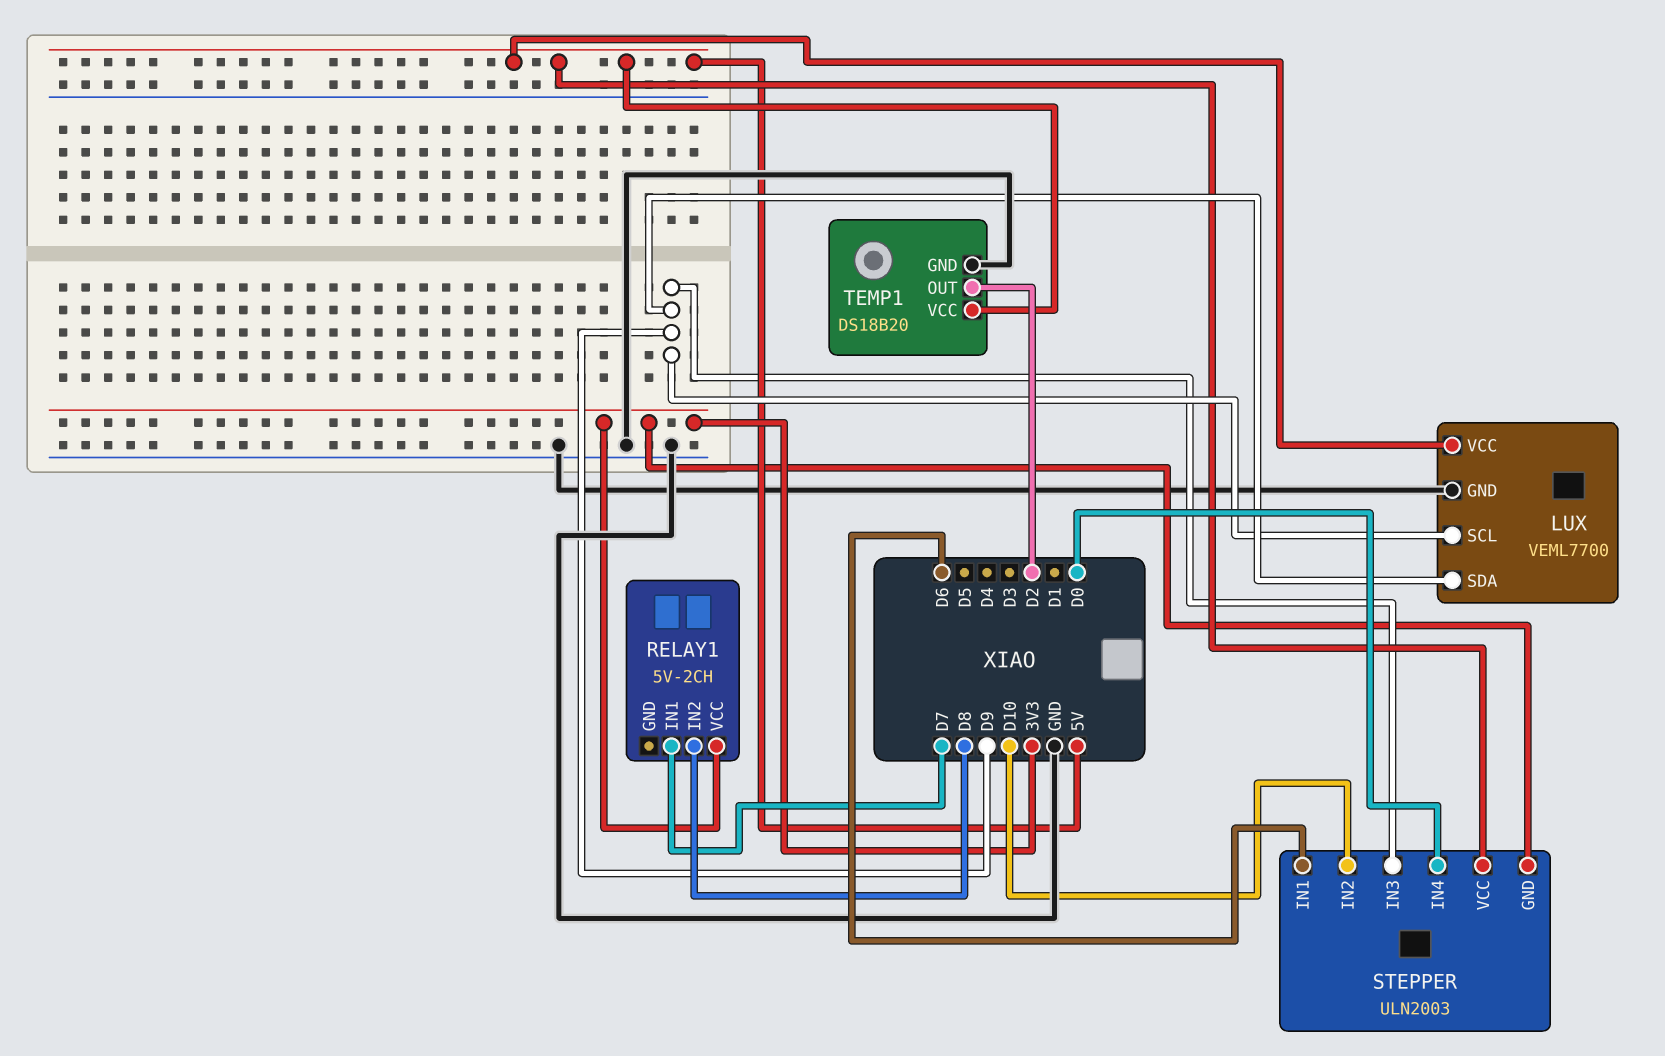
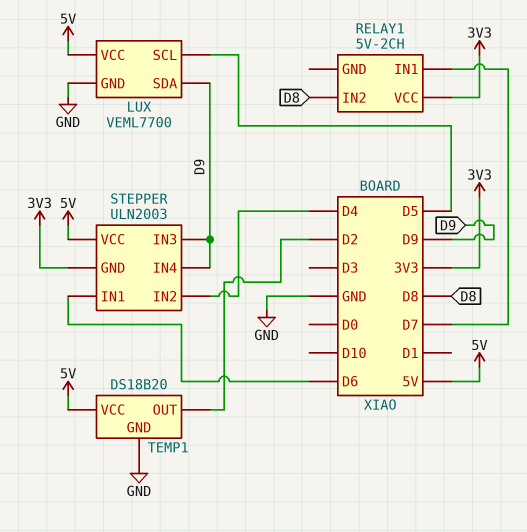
LUX pin SCL: D9 -> D5
STEPPER pin IN2: D10 -> D4
STEPPER pin IN4: D0 -> D9

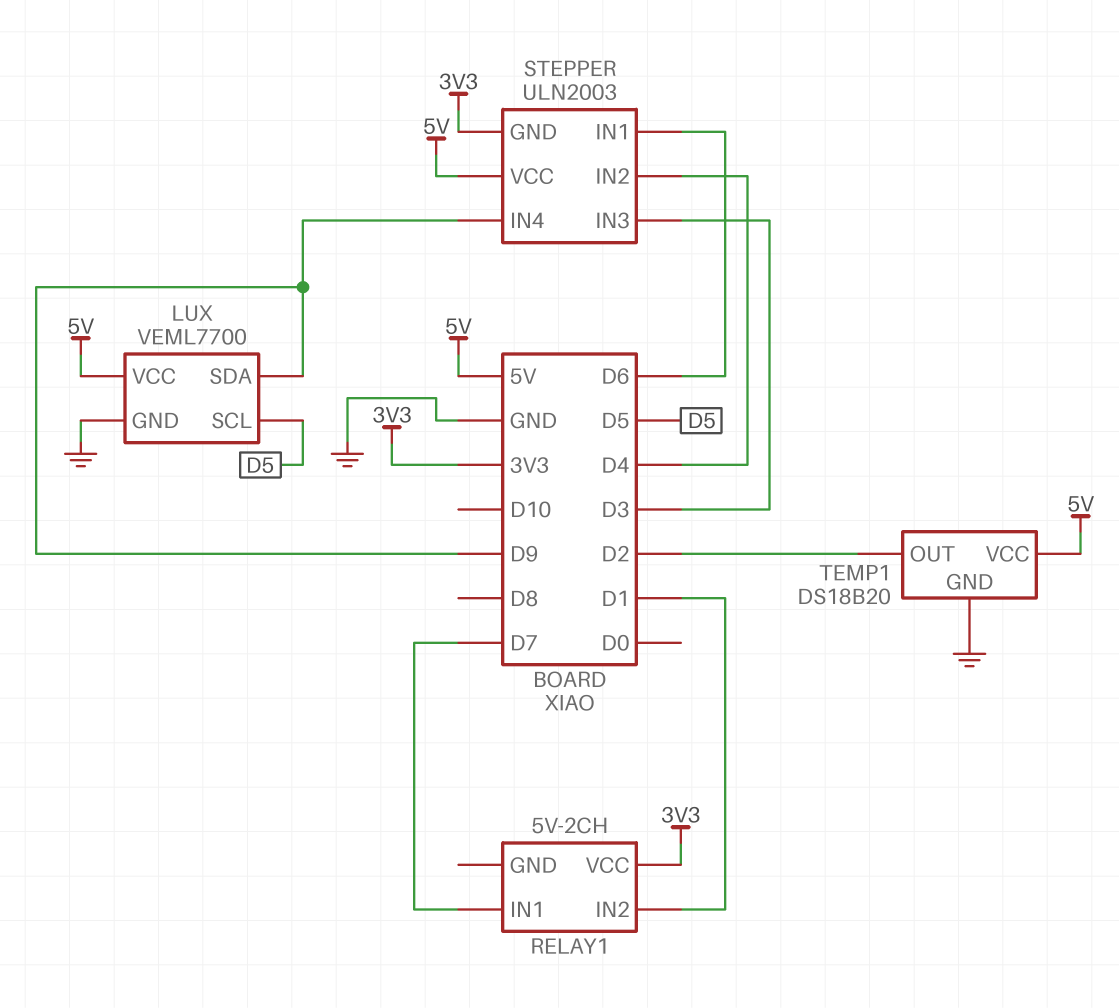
RELAY1 pin IN2: D8 -> D1
STEPPER pin IN3: D9 -> D3

